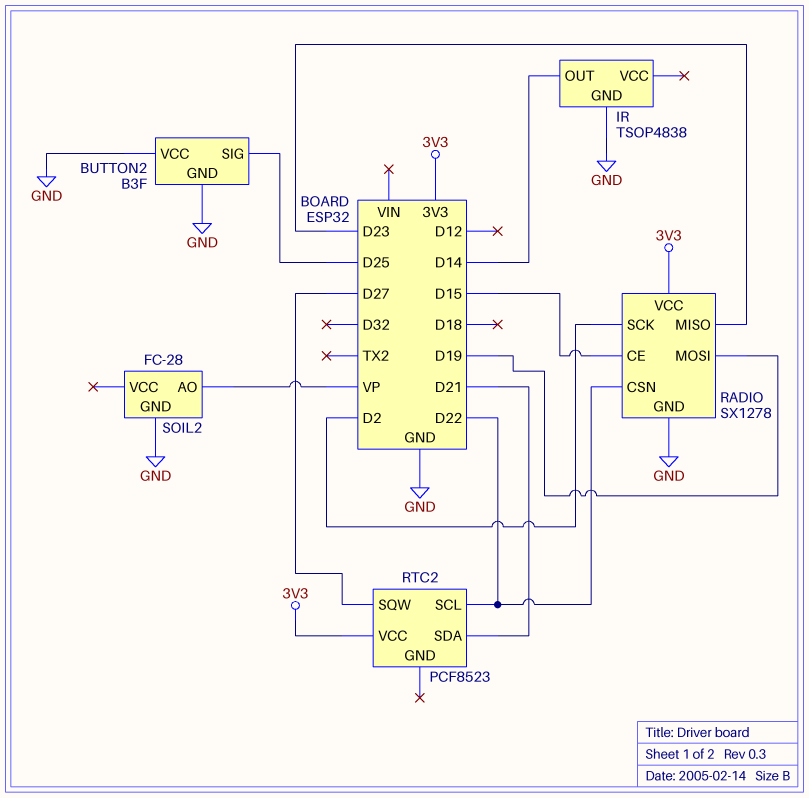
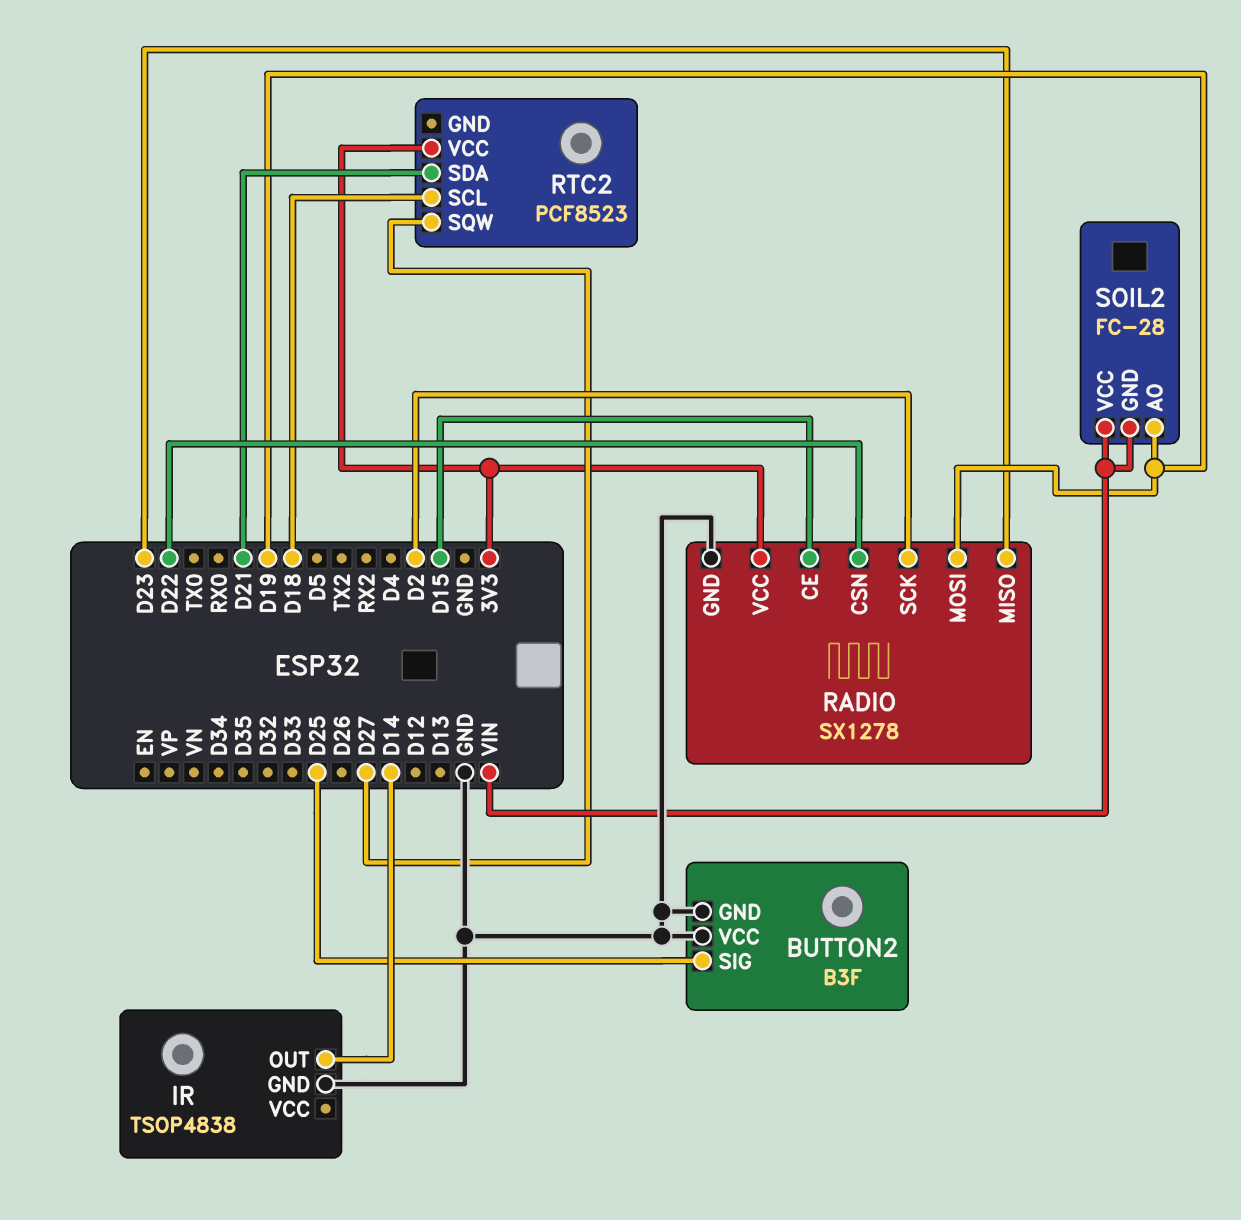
RTC2 pin SCL: D22 -> D18
SOIL2 pin AO: VP -> D19
SOIL2 pin GND: GND -> VIN
SOIL2 pin VCC: none -> VIN

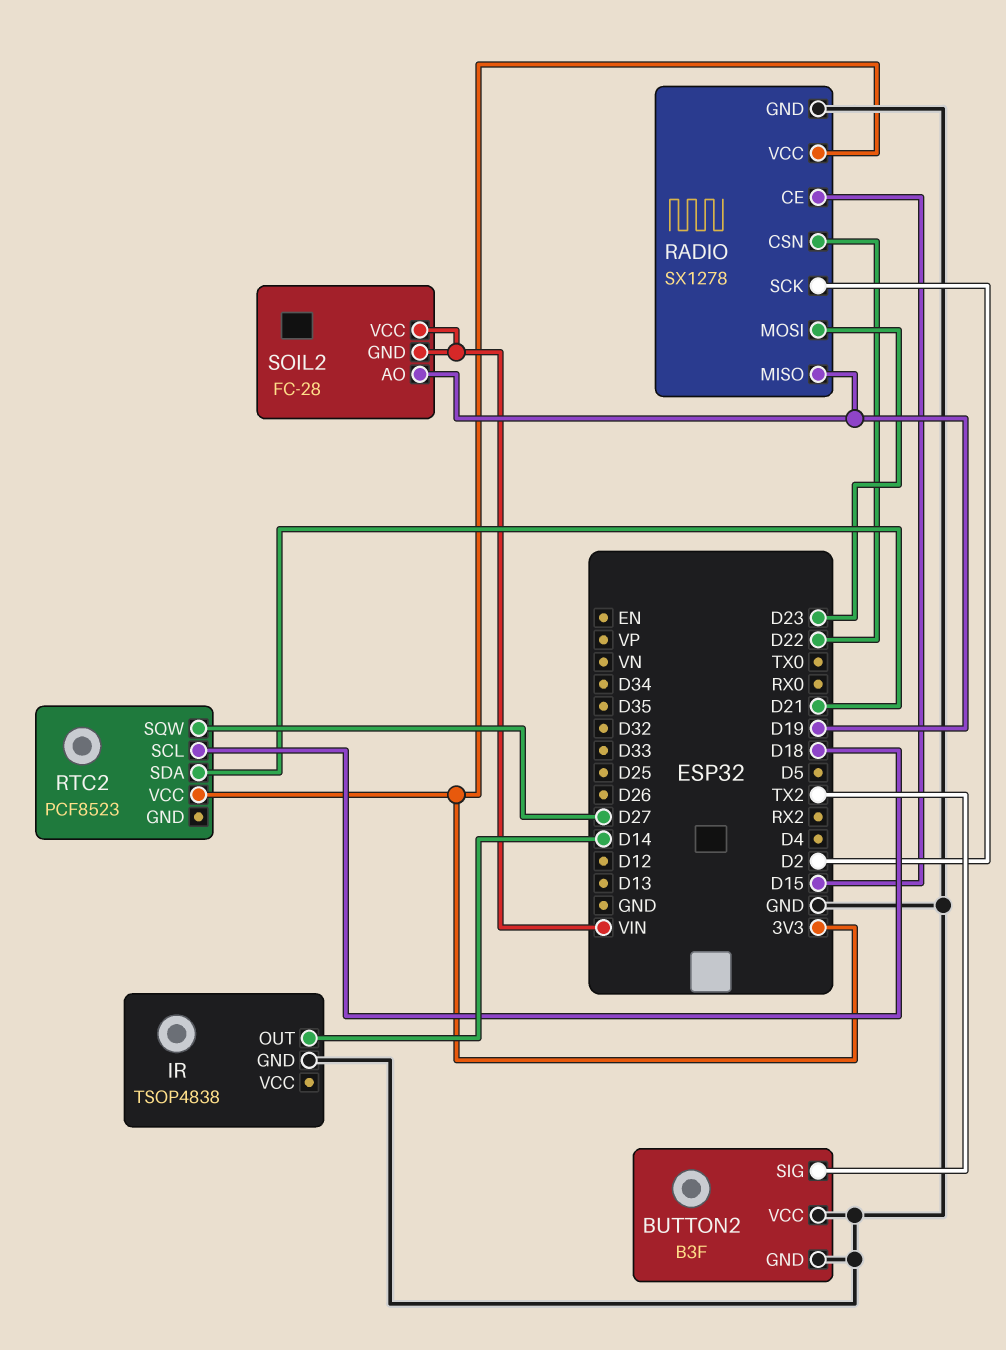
BUTTON2 pin SIG: D25 -> TX2
RADIO pin MISO: D23 -> D19
RADIO pin MOSI: D19 -> D23

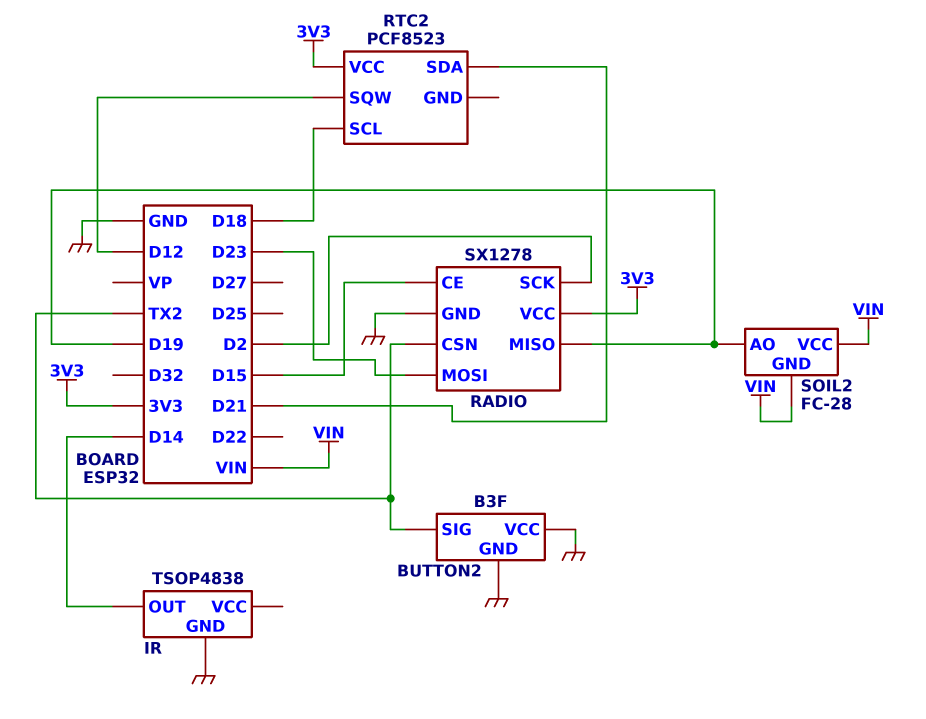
RADIO pin CSN: D22 -> TX2
RTC2 pin SQW: D27 -> D12

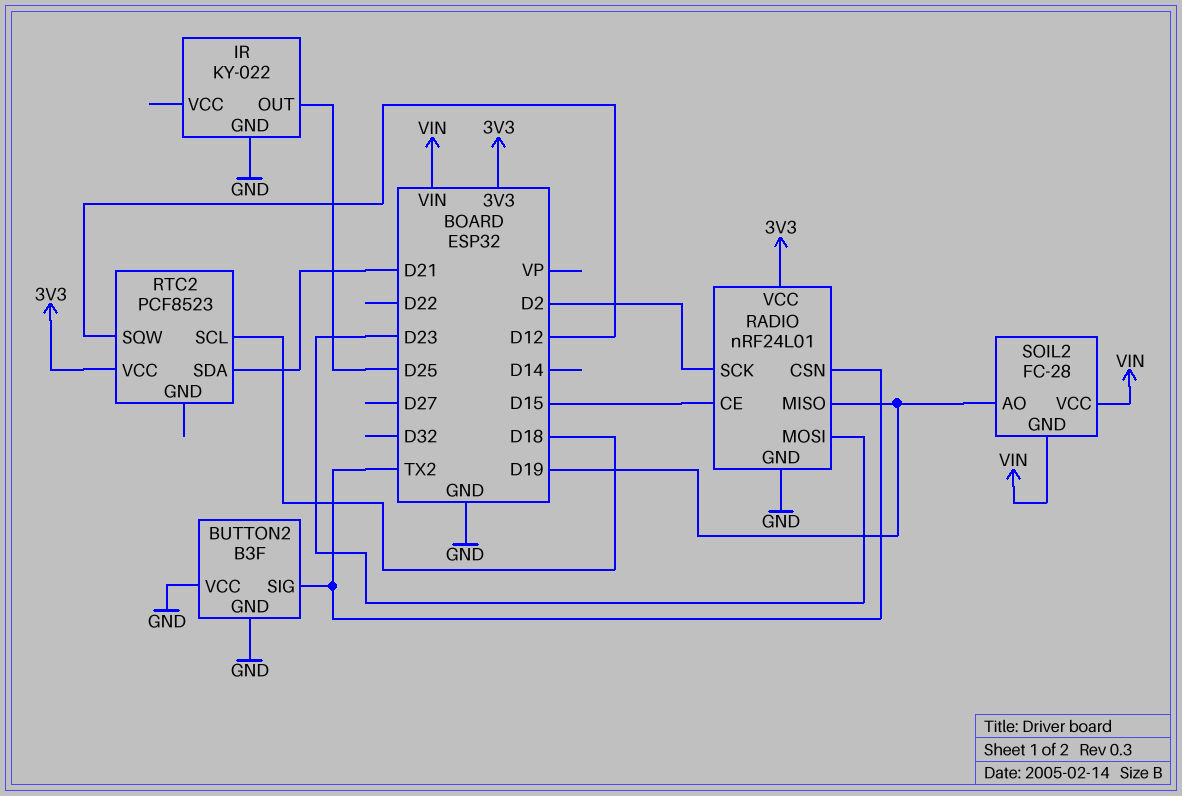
IR: TSOP4838 -> KY-022
IR pin OUT: D14 -> D25
RADIO: SX1278 -> nRF24L01

